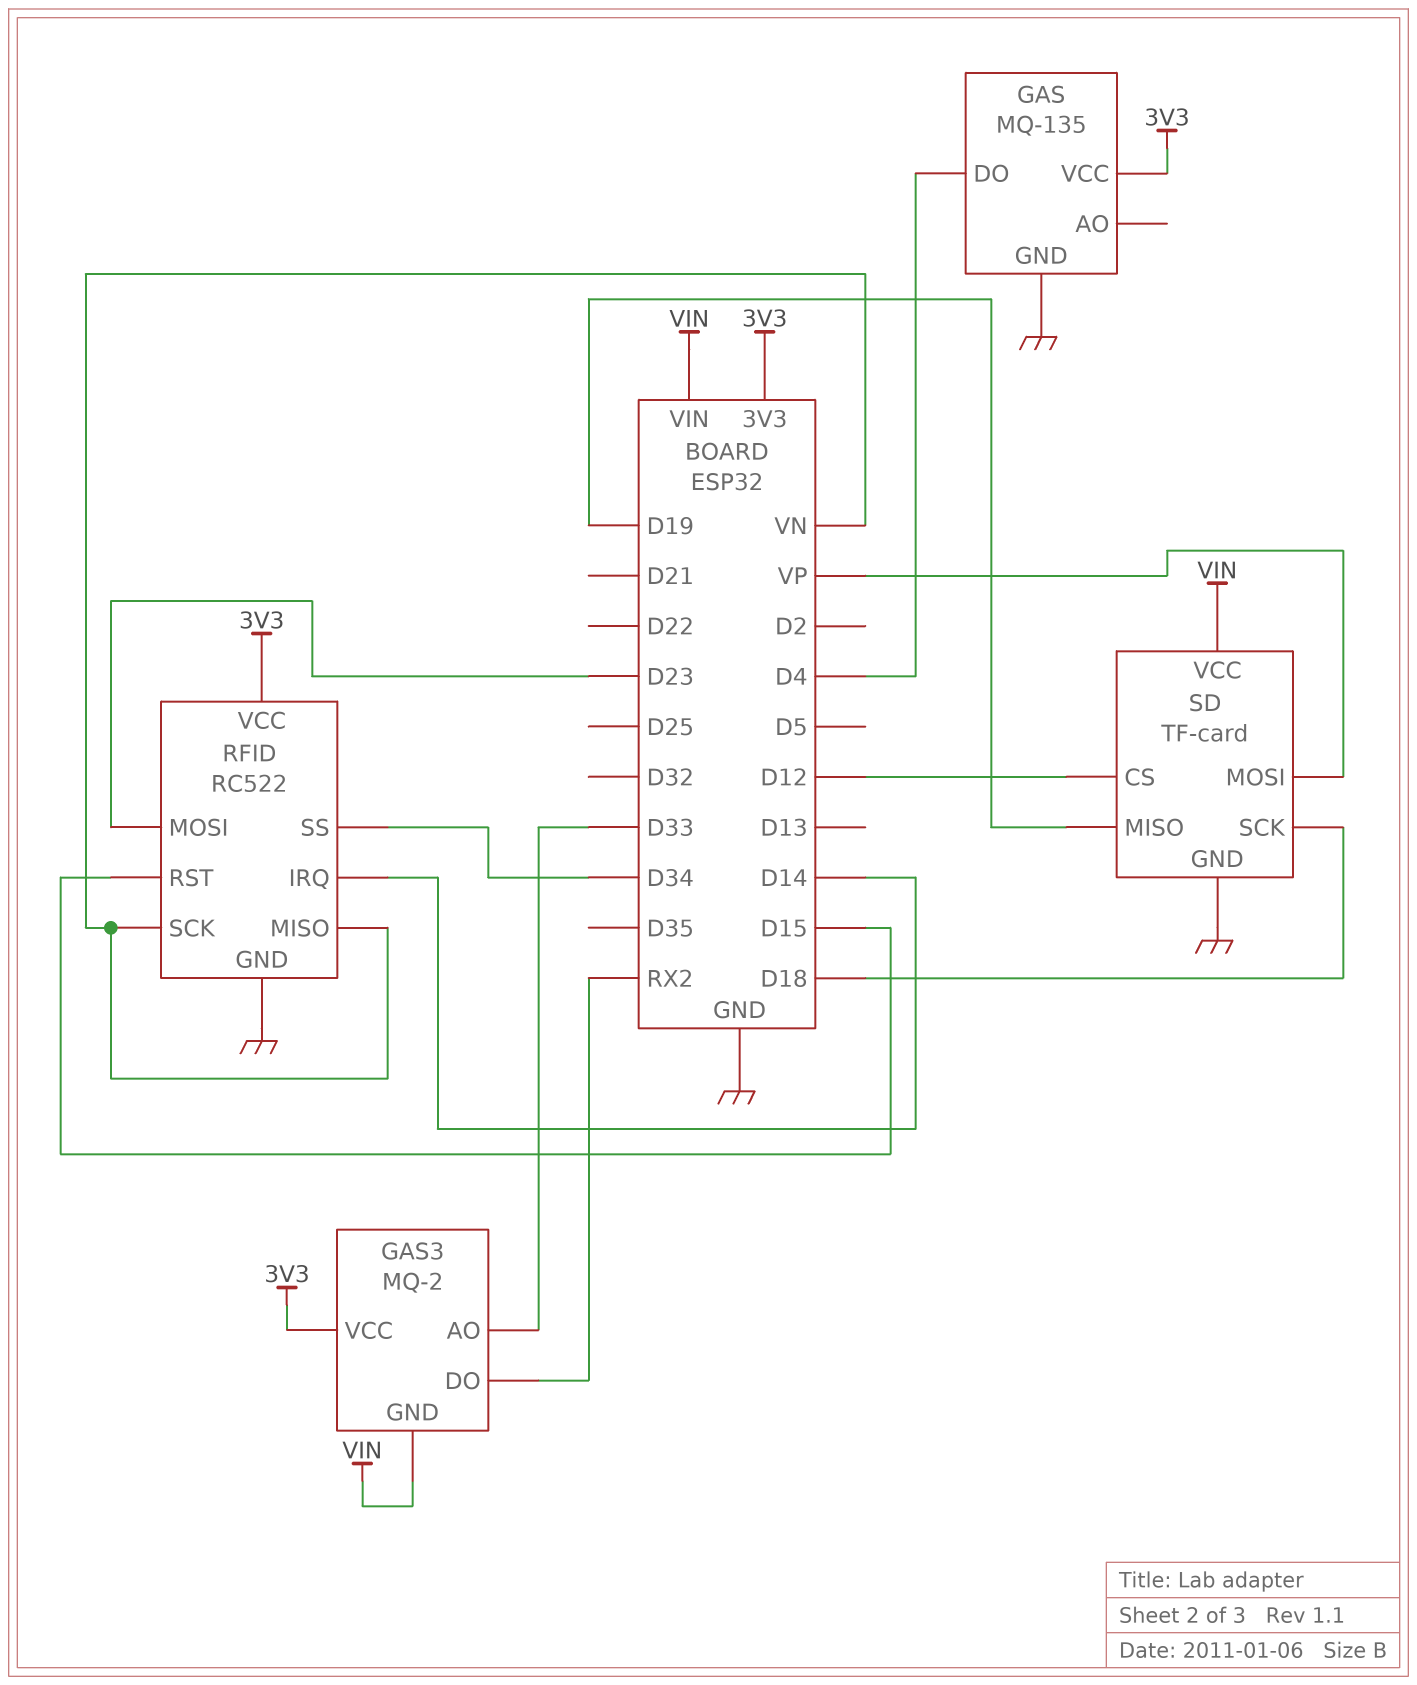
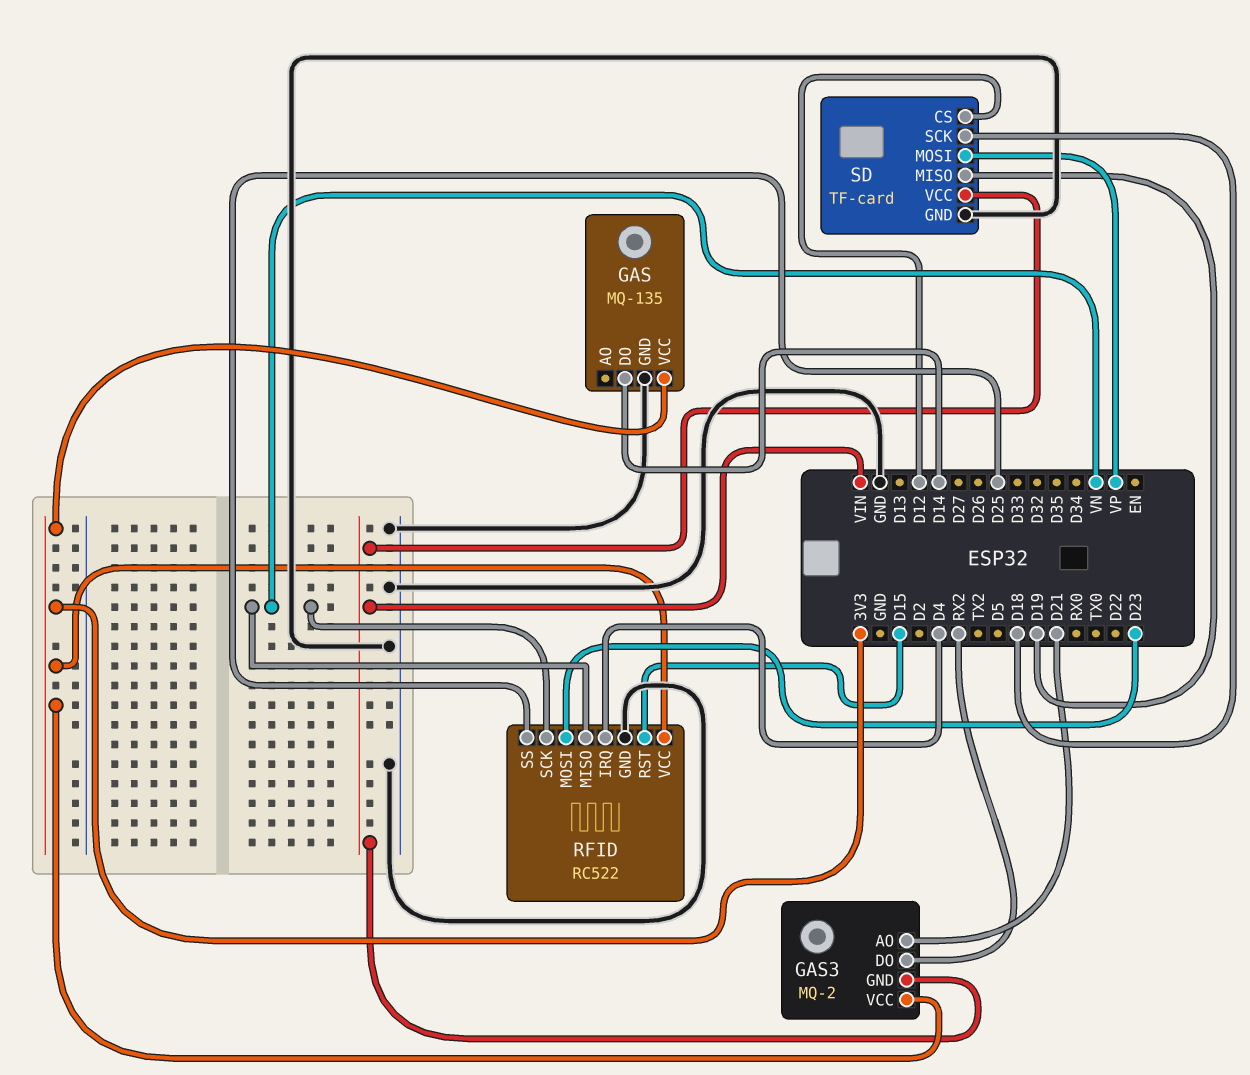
GAS pin DO: D4 -> D14
GAS3 pin AO: D33 -> D21
RFID pin IRQ: D14 -> D4
RFID pin SS: D34 -> D25

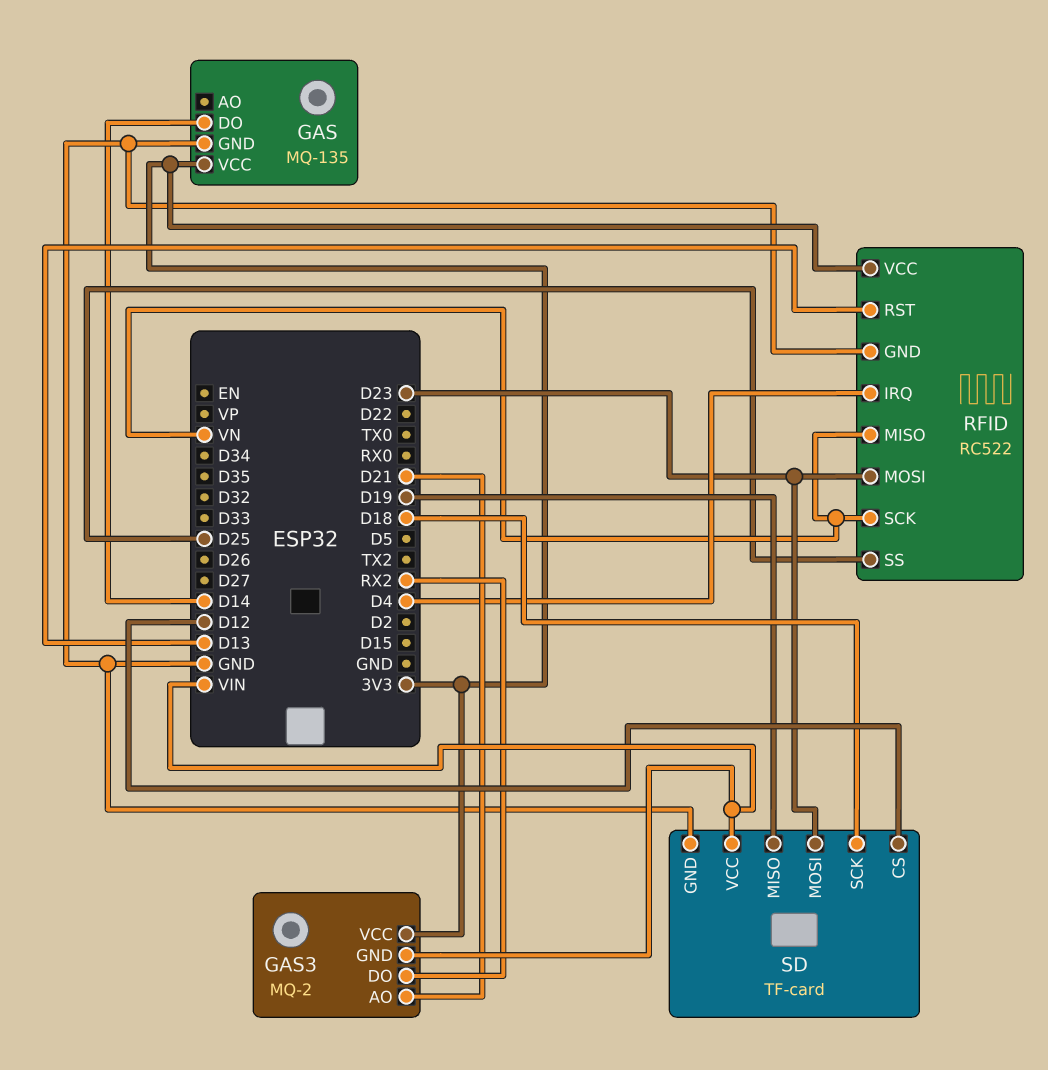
RFID pin RST: D15 -> D13
SD pin MOSI: VP -> D23

